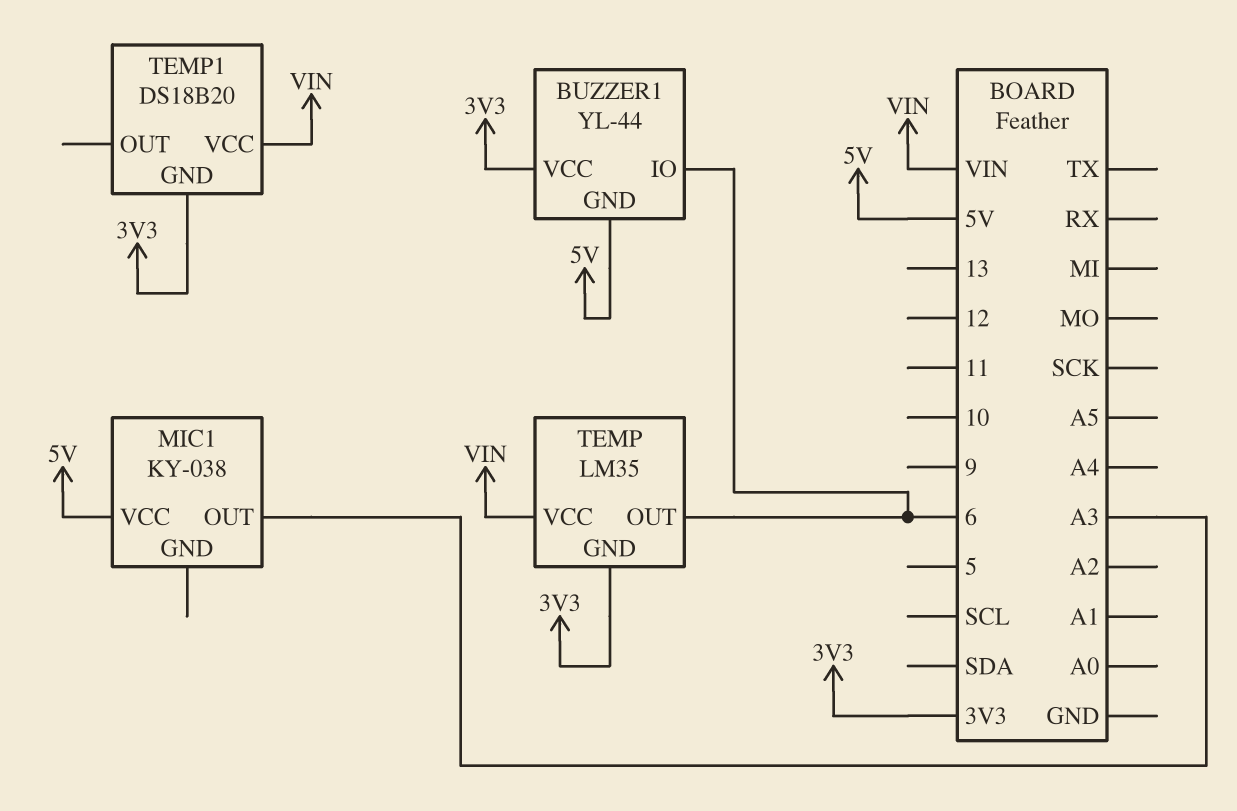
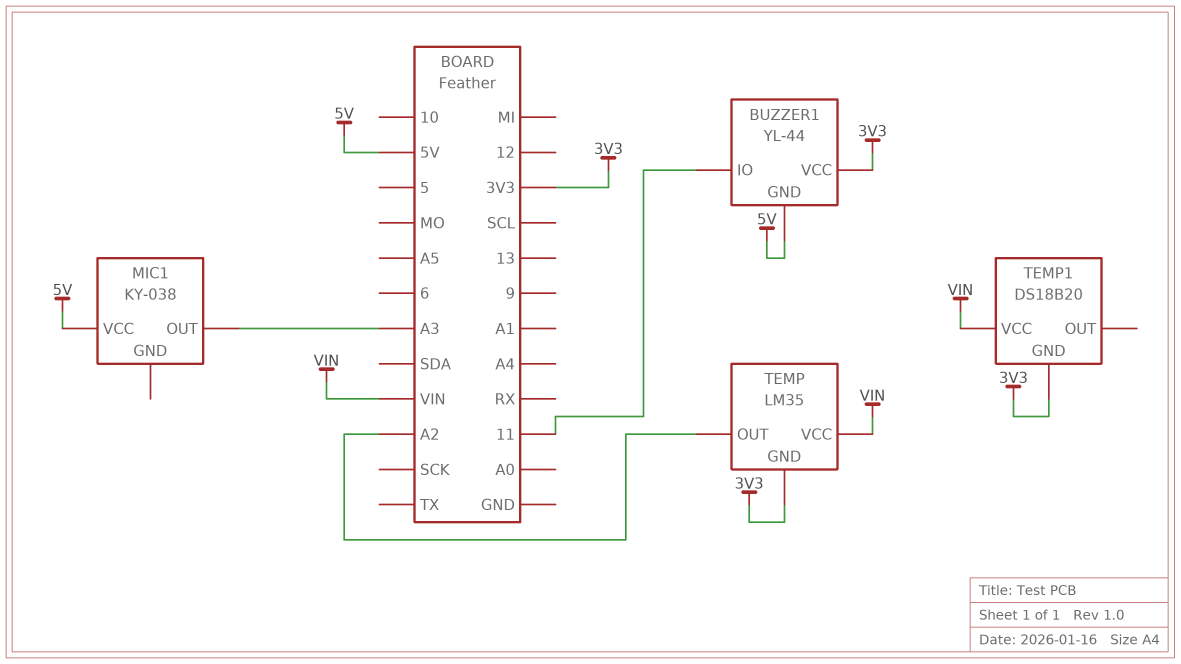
BUZZER1 pin IO: 6 -> 11
TEMP pin OUT: 6 -> A2

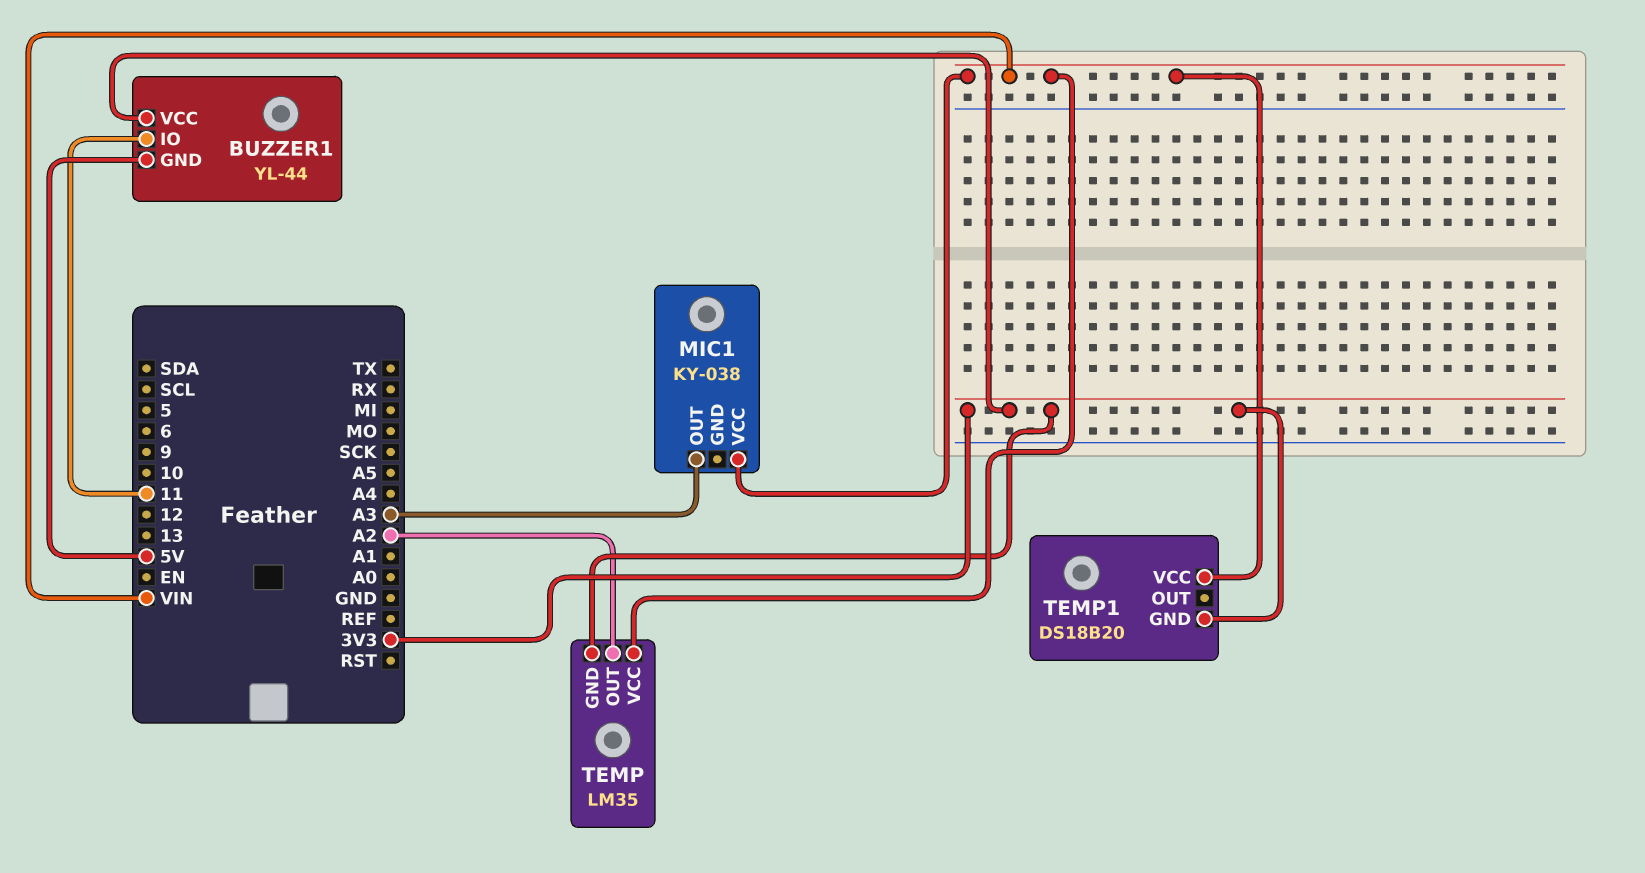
MIC1 pin VCC: 5V -> VIN

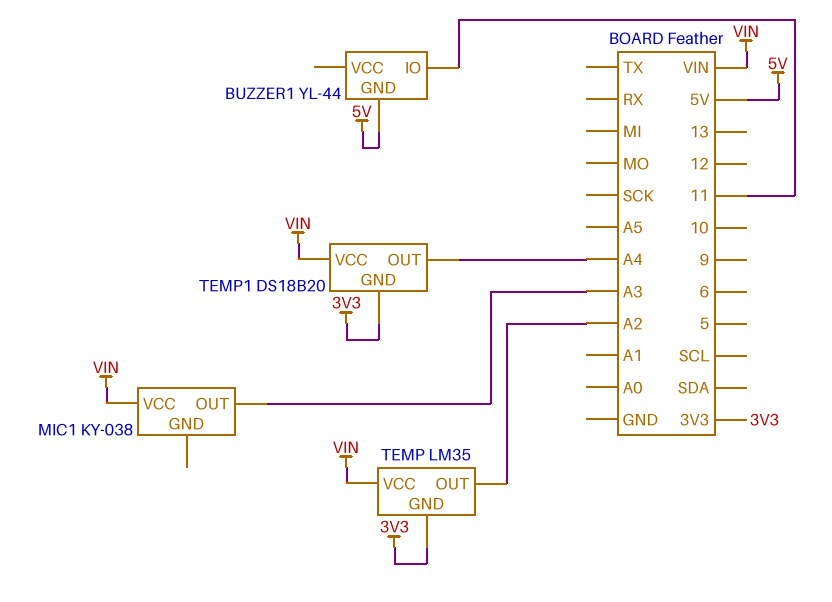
BUZZER1 pin VCC: 3V3 -> none
TEMP1 pin OUT: none -> A4

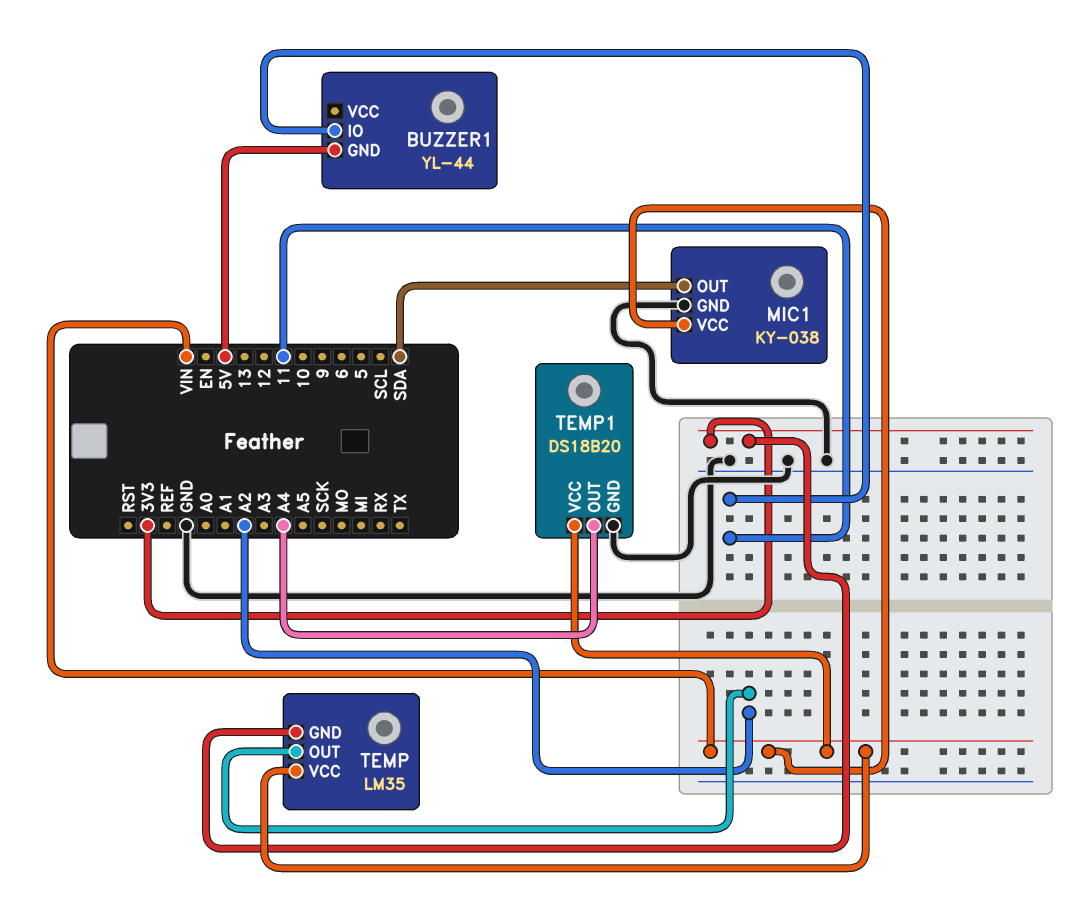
MIC1 pin GND: none -> GND
MIC1 pin OUT: A3 -> SDA
TEMP1 pin GND: 3V3 -> GND

